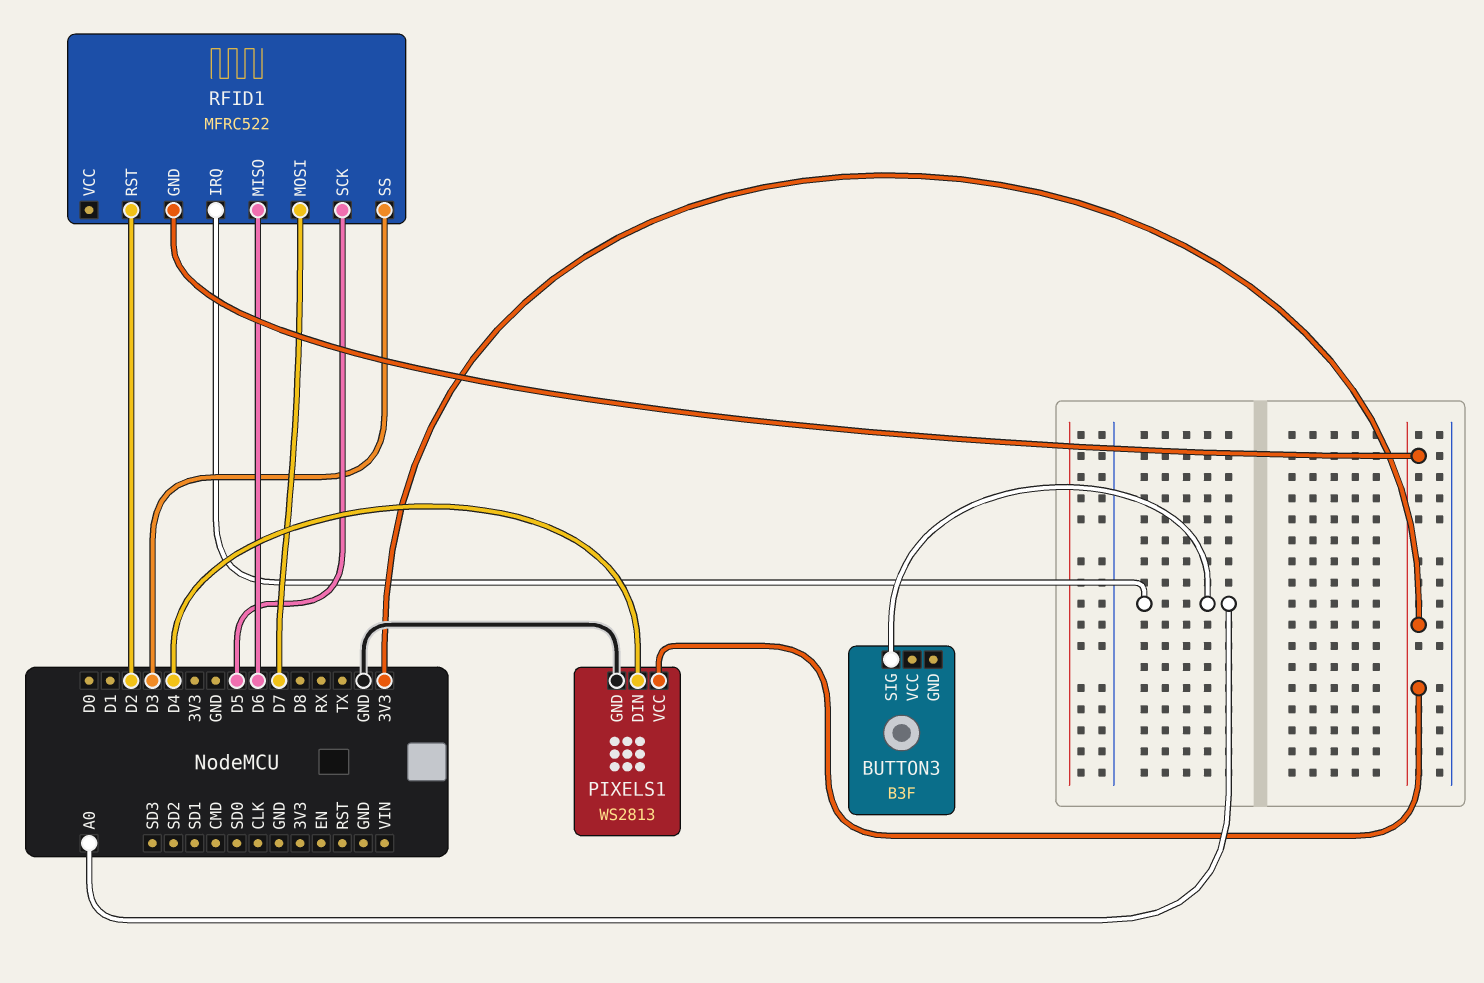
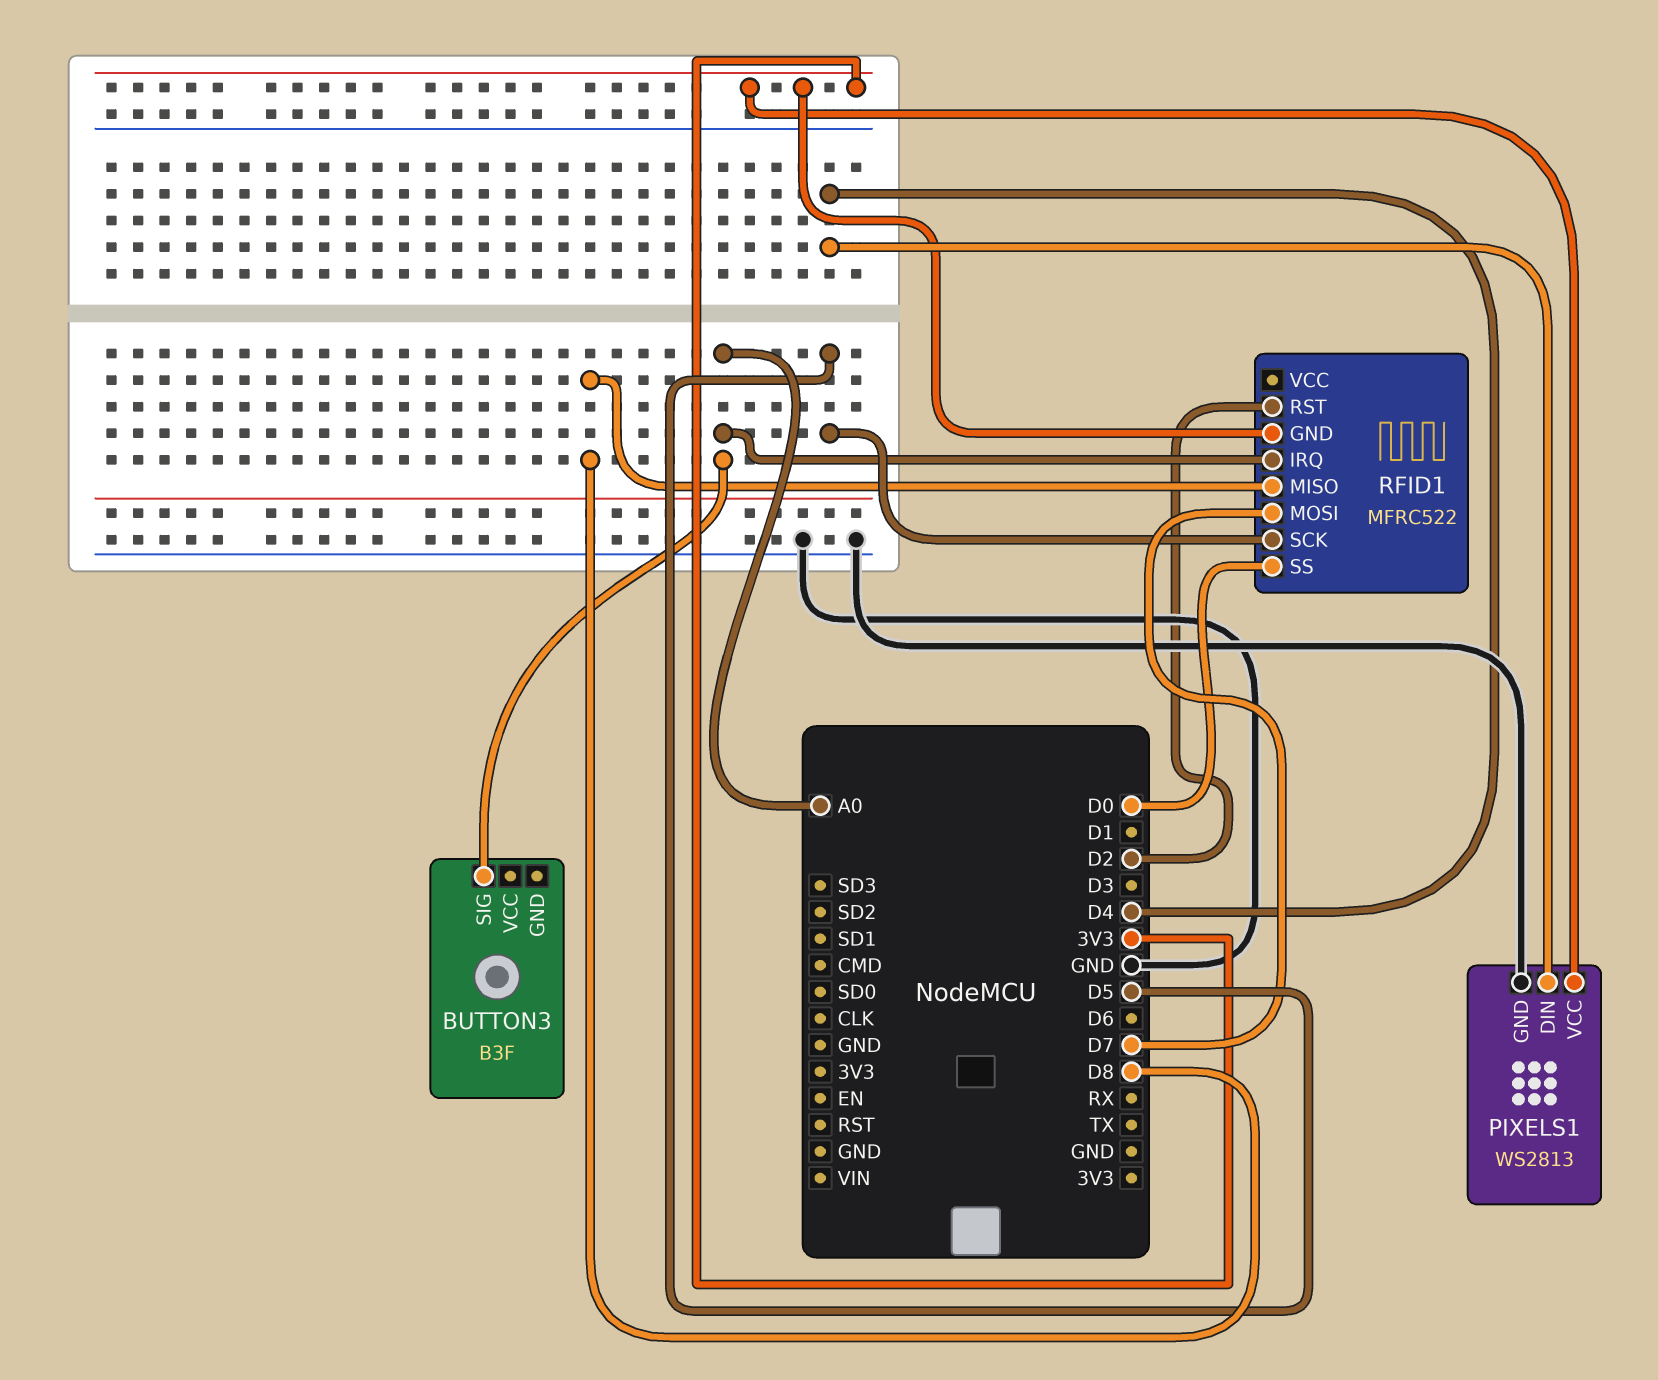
RFID1 pin MISO: D6 -> D8
RFID1 pin SS: D3 -> D0

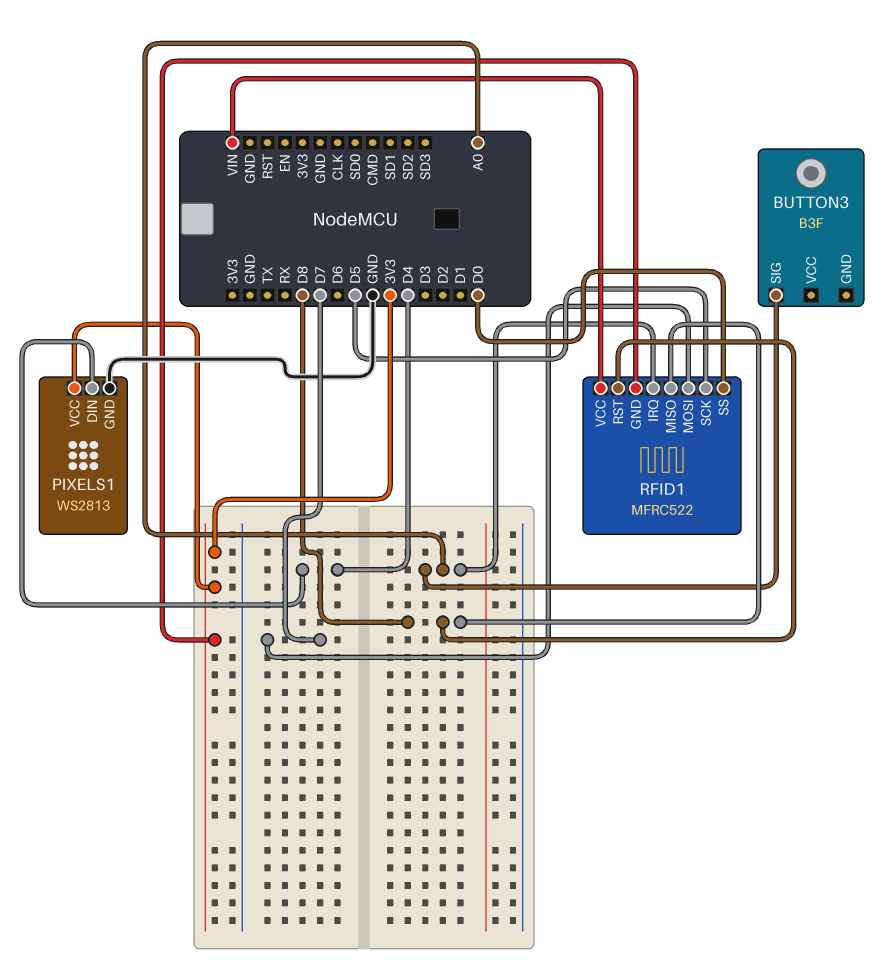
RFID1 pin RST: D2 -> D8
RFID1 pin VCC: none -> VIN

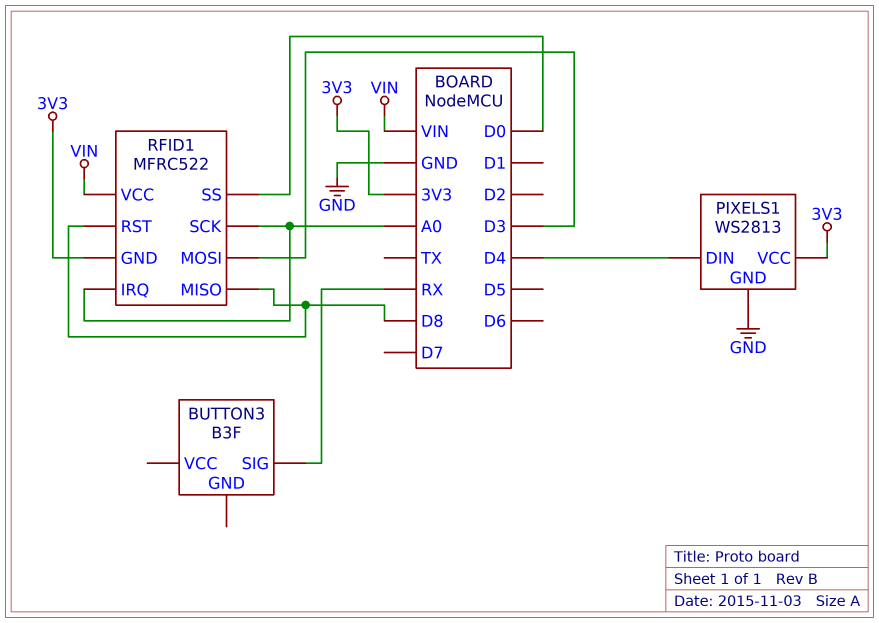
BUTTON3 pin SIG: A0 -> RX
RFID1 pin MOSI: D7 -> D3
RFID1 pin SCK: D5 -> A0

